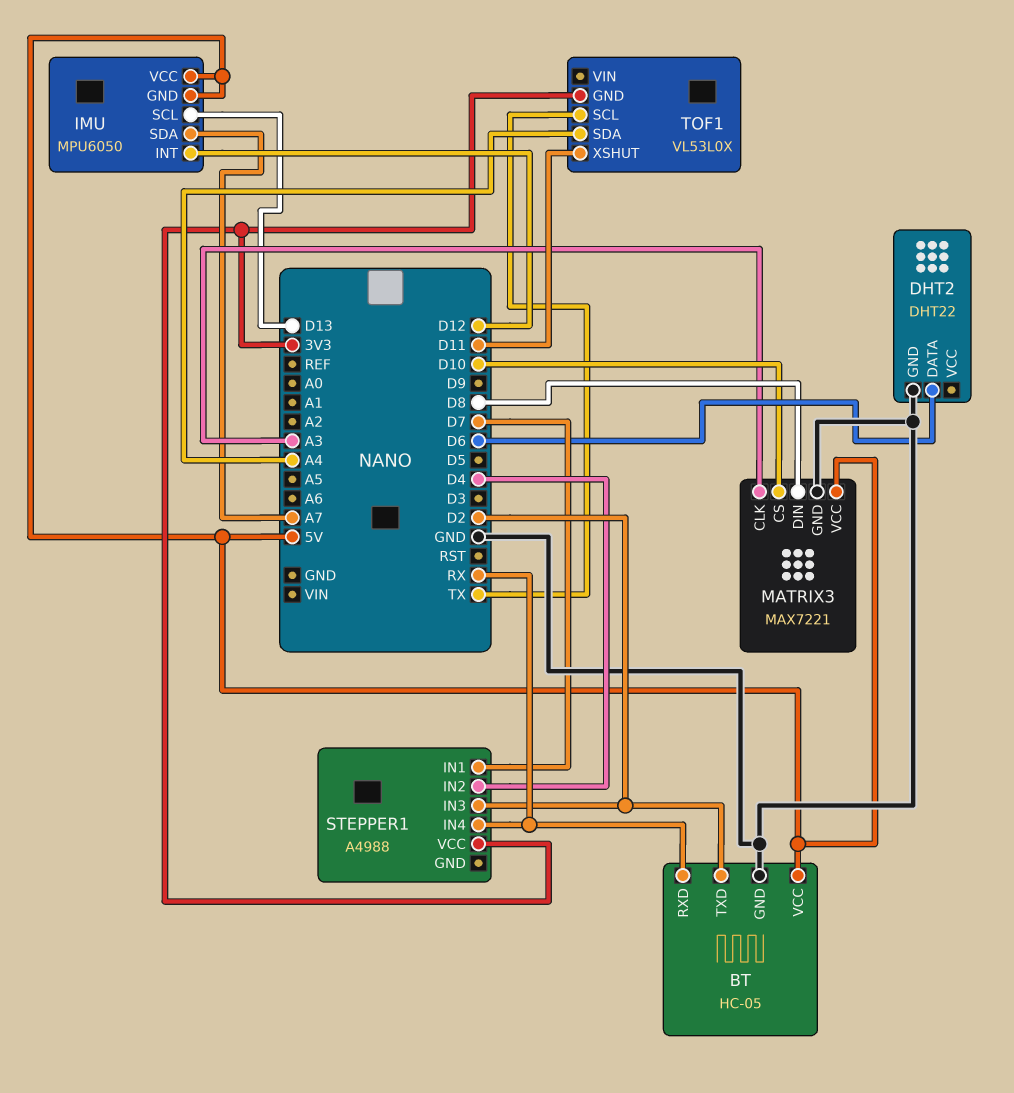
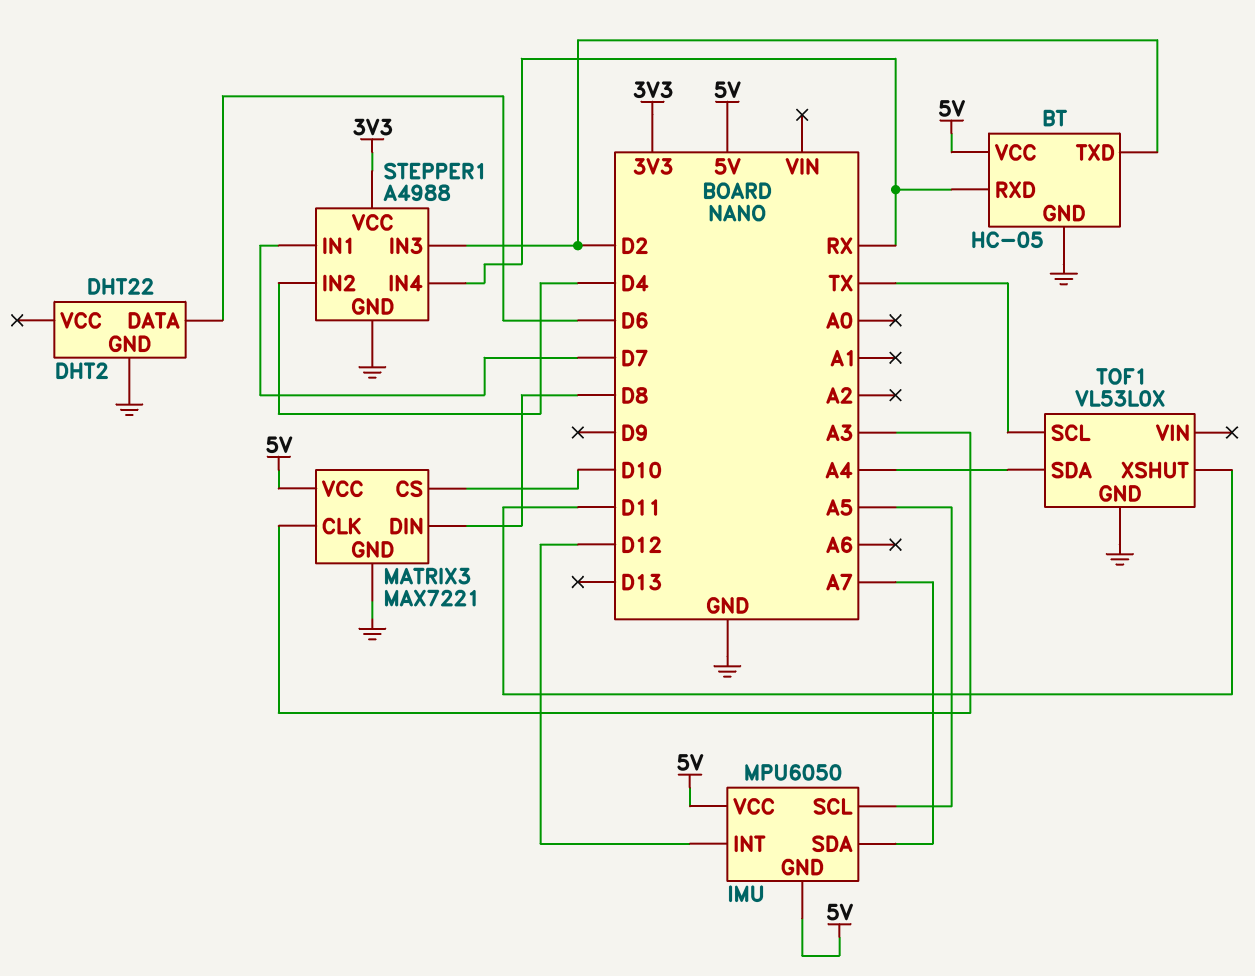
IMU pin SCL: D13 -> A5
STEPPER1 pin GND: none -> GND
TOF1 pin GND: 3V3 -> GND

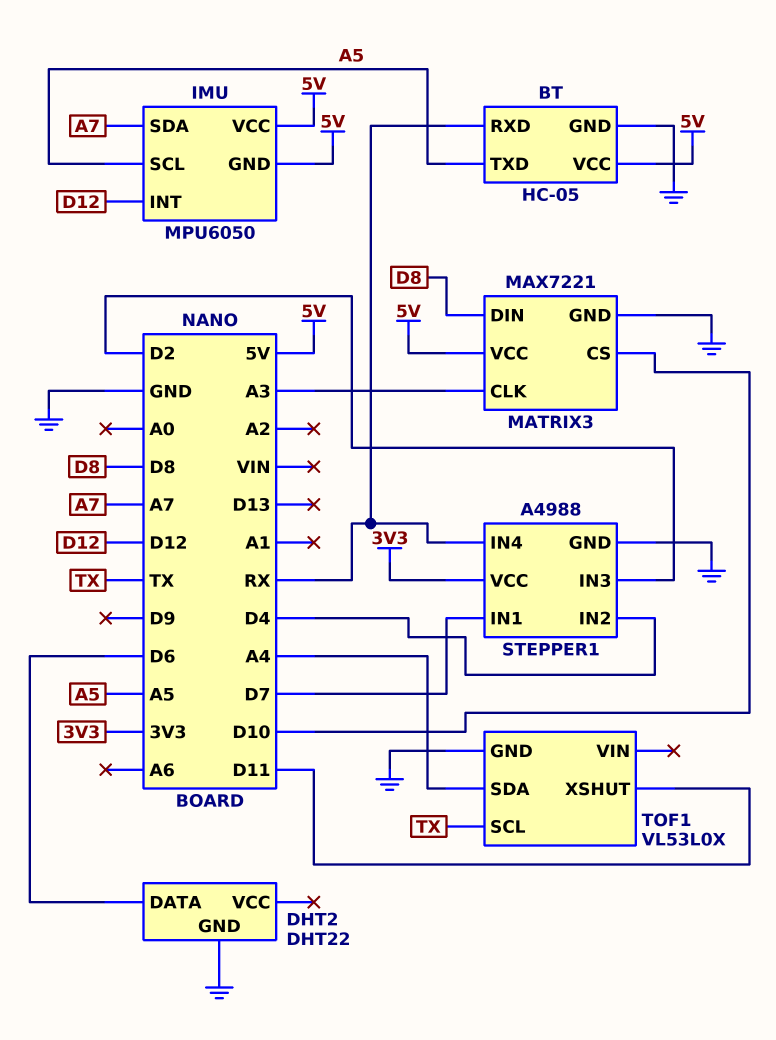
BT pin TXD: D2 -> A5

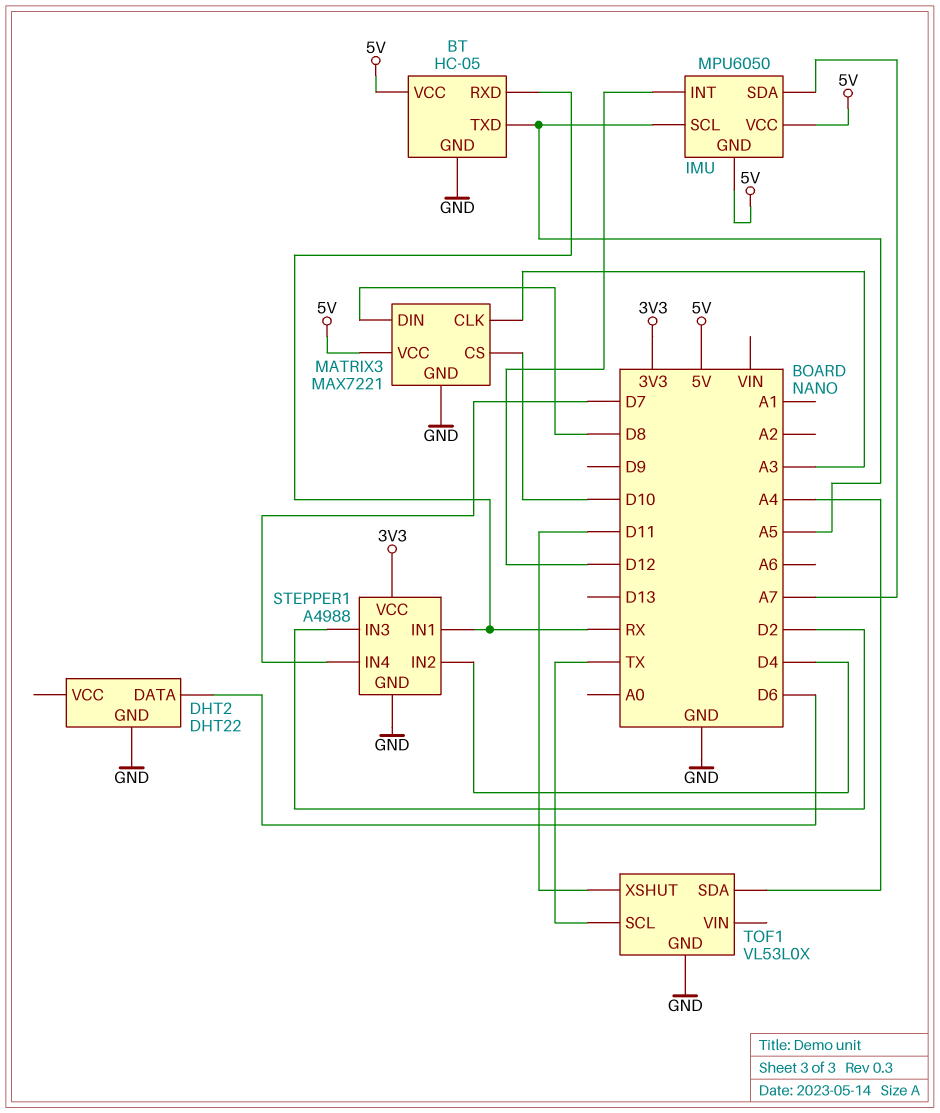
STEPPER1 pin IN1: D7 -> RX
STEPPER1 pin IN4: RX -> D7

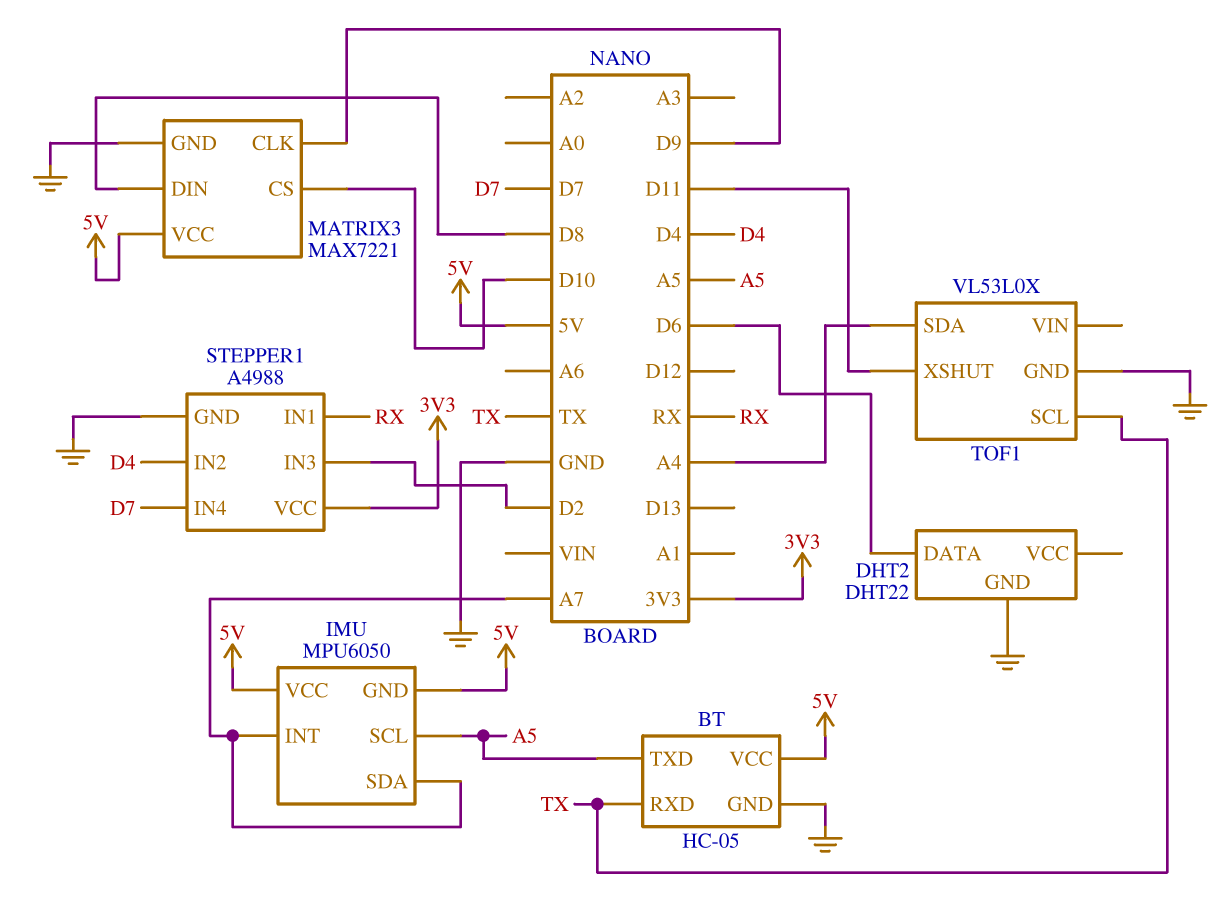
BT pin RXD: RX -> TX
IMU pin INT: D12 -> A7
MATRIX3 pin CLK: A3 -> D9

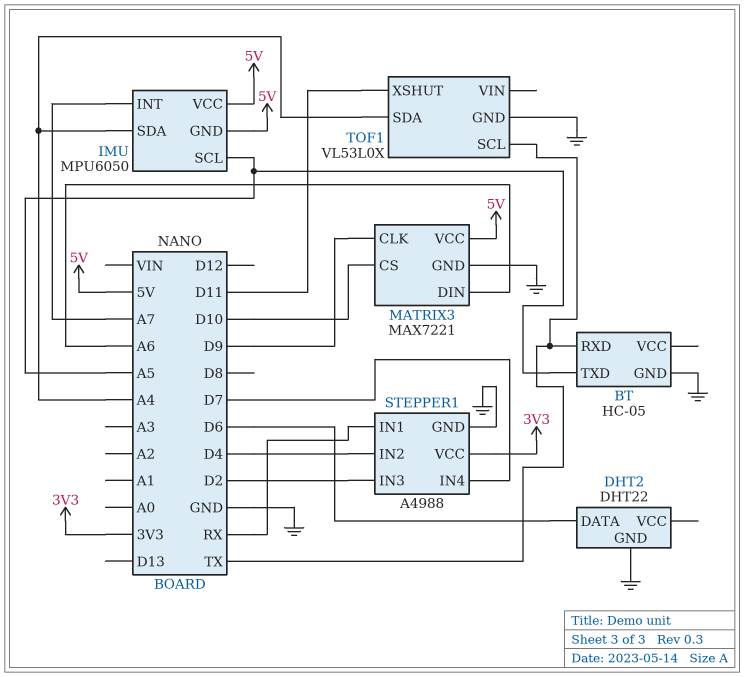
BT pin VCC: 5V -> none
IMU pin SDA: A7 -> A4
MATRIX3 pin DIN: D8 -> A6

